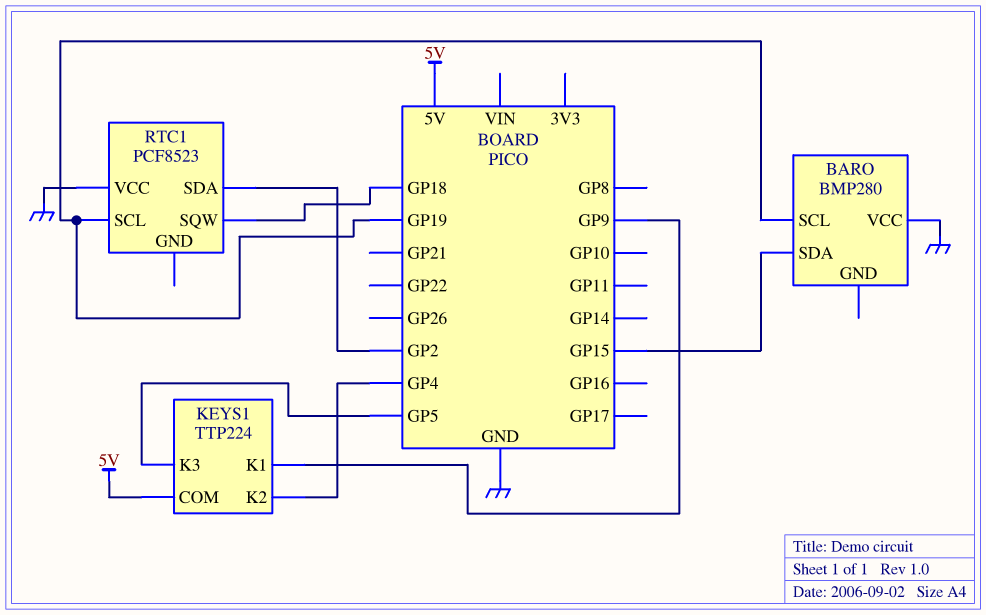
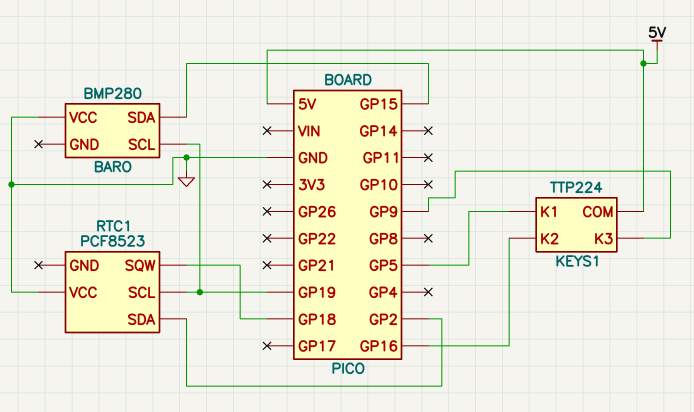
KEYS1 pin K1: GP9 -> GP5
KEYS1 pin K2: GP4 -> GP16
KEYS1 pin K3: GP5 -> GP9

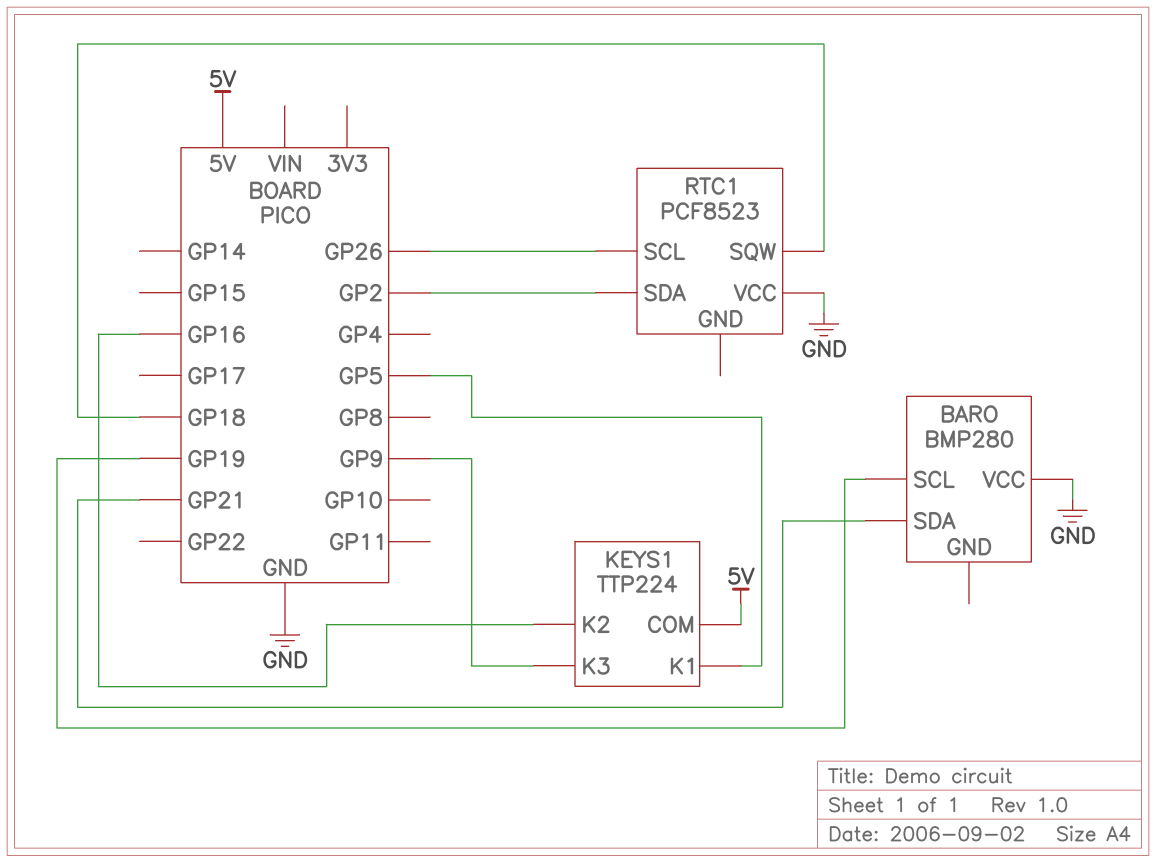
BARO pin SDA: GP15 -> GP21
RTC1 pin SCL: GP19 -> GP26

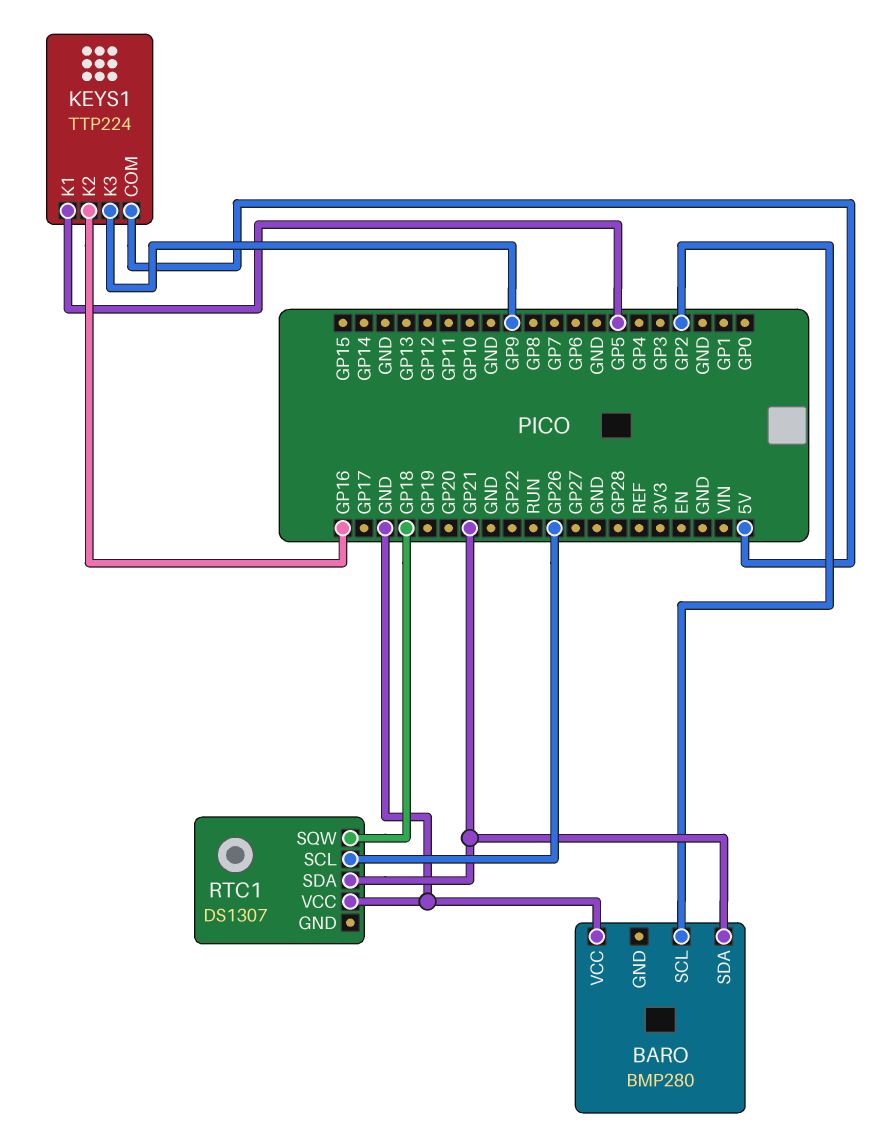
BARO pin SCL: GP19 -> GP2
RTC1: PCF8523 -> DS1307
RTC1 pin SDA: GP2 -> GP21

